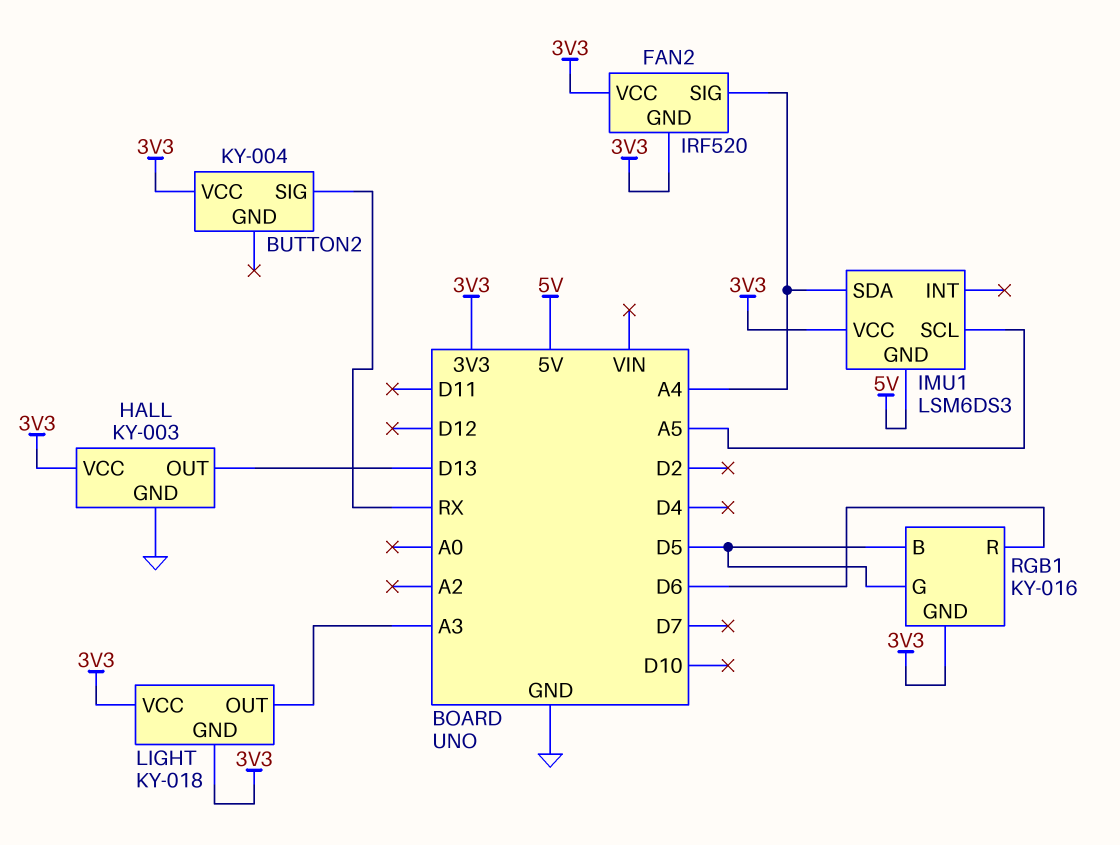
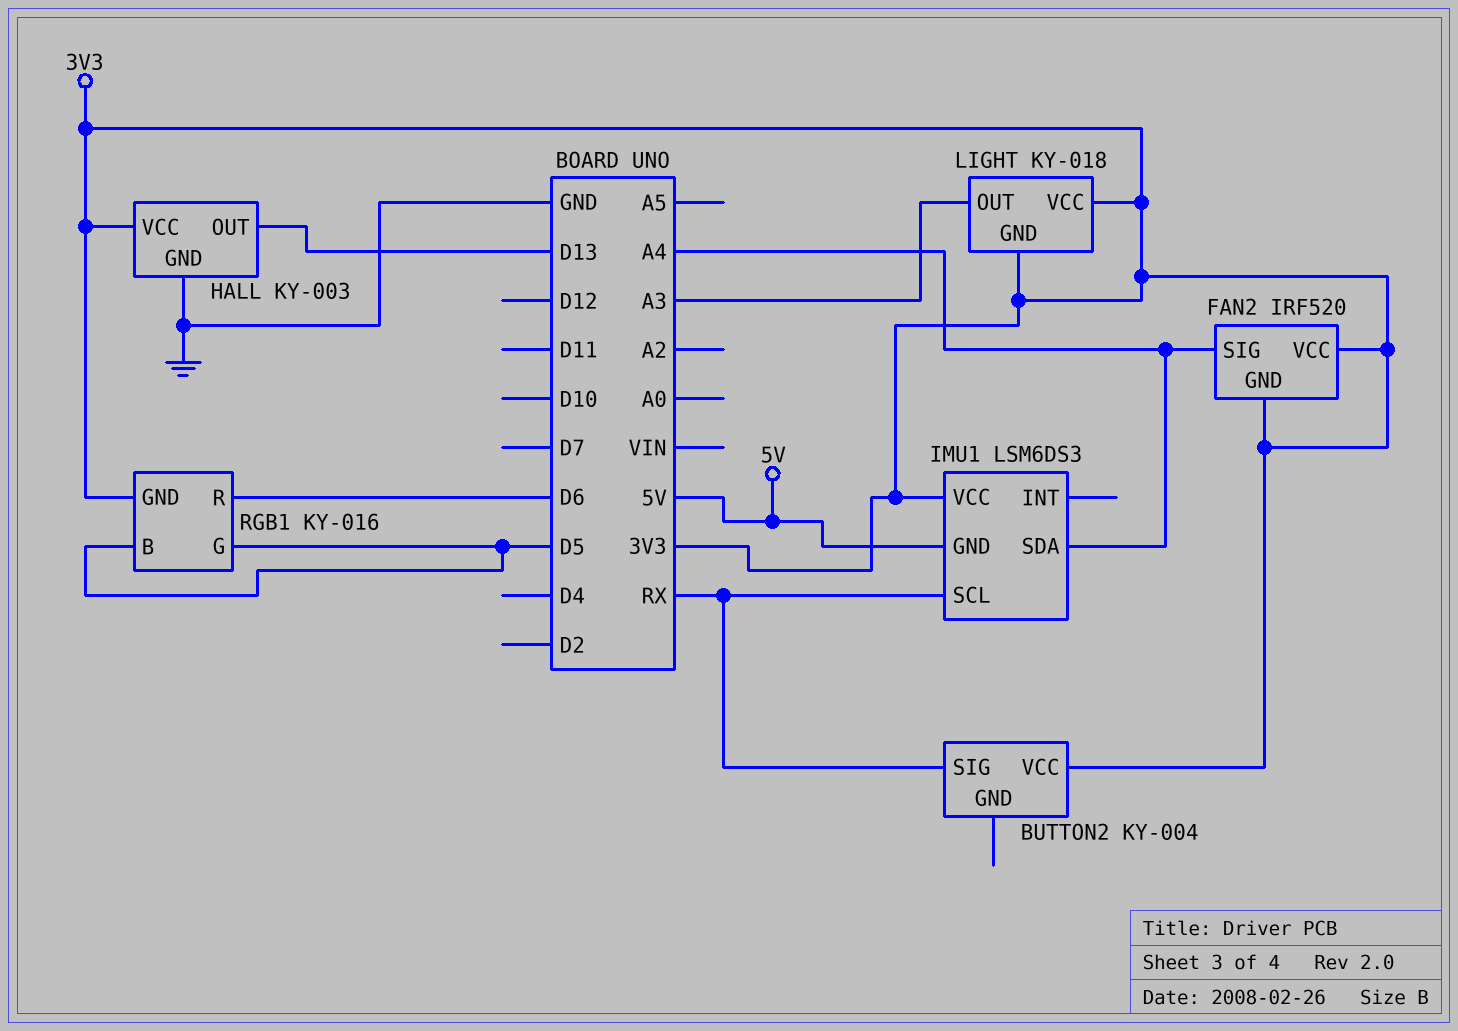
IMU1 pin SCL: A5 -> RX

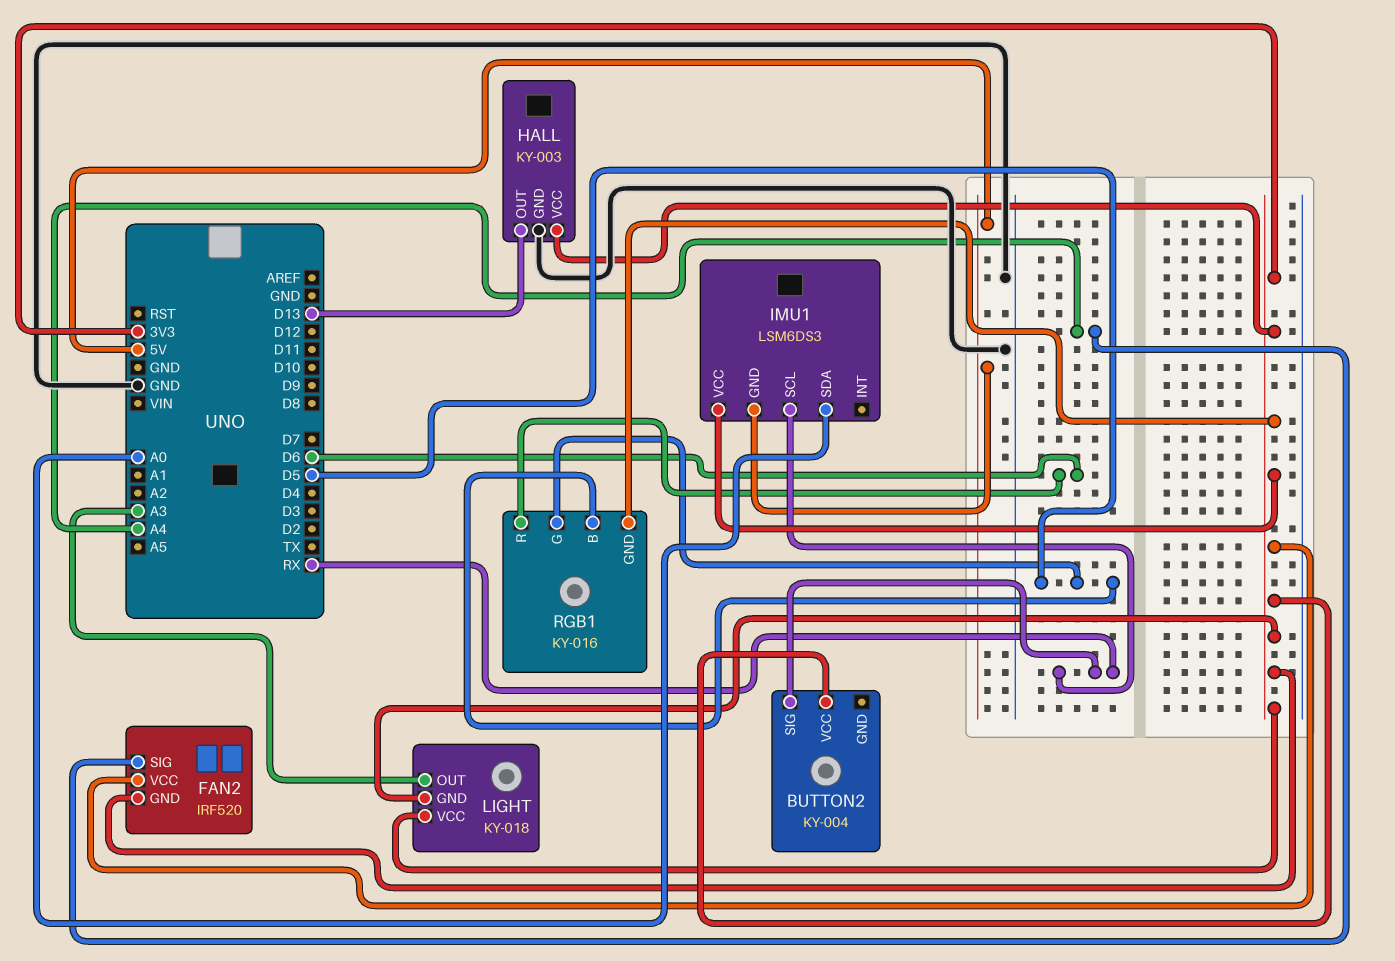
IMU1 pin SDA: A4 -> A0

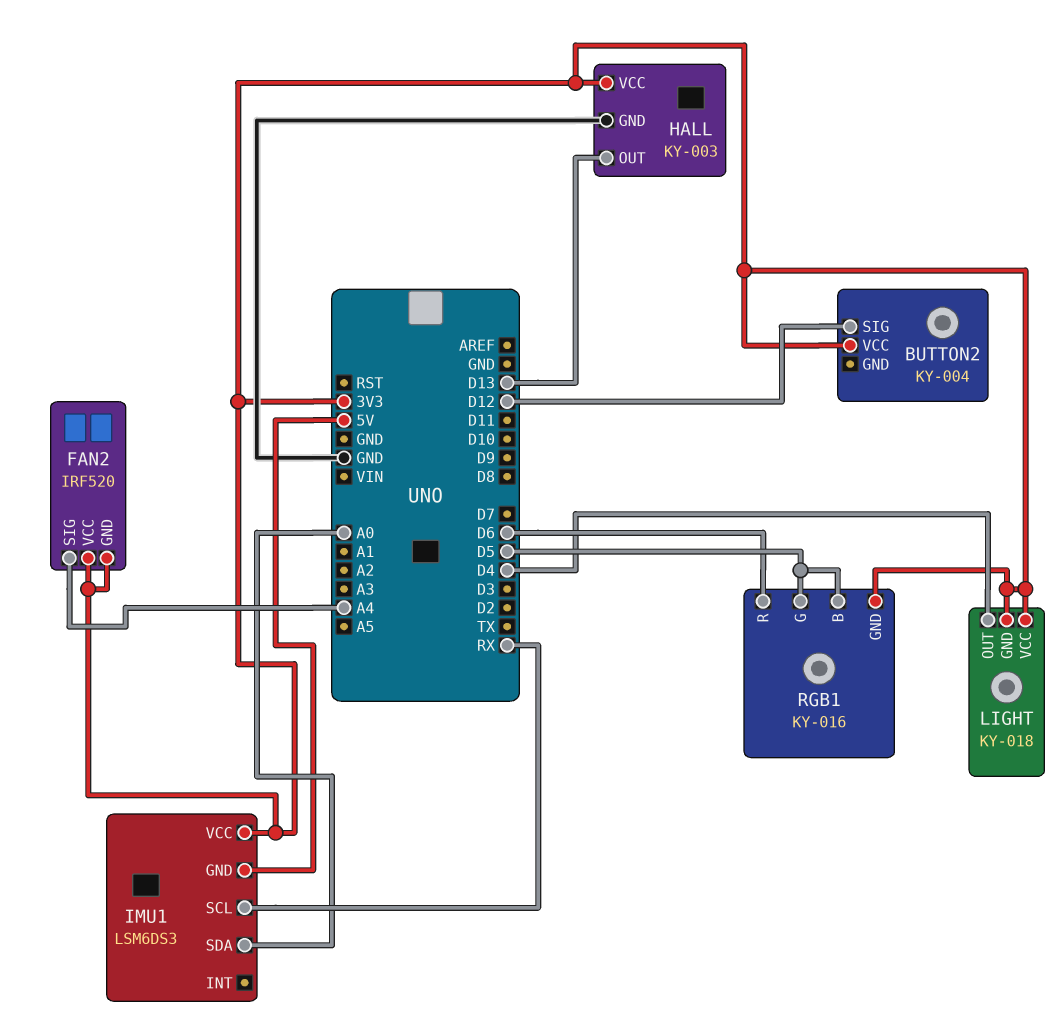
BUTTON2 pin SIG: RX -> D12
LIGHT pin OUT: A3 -> D4

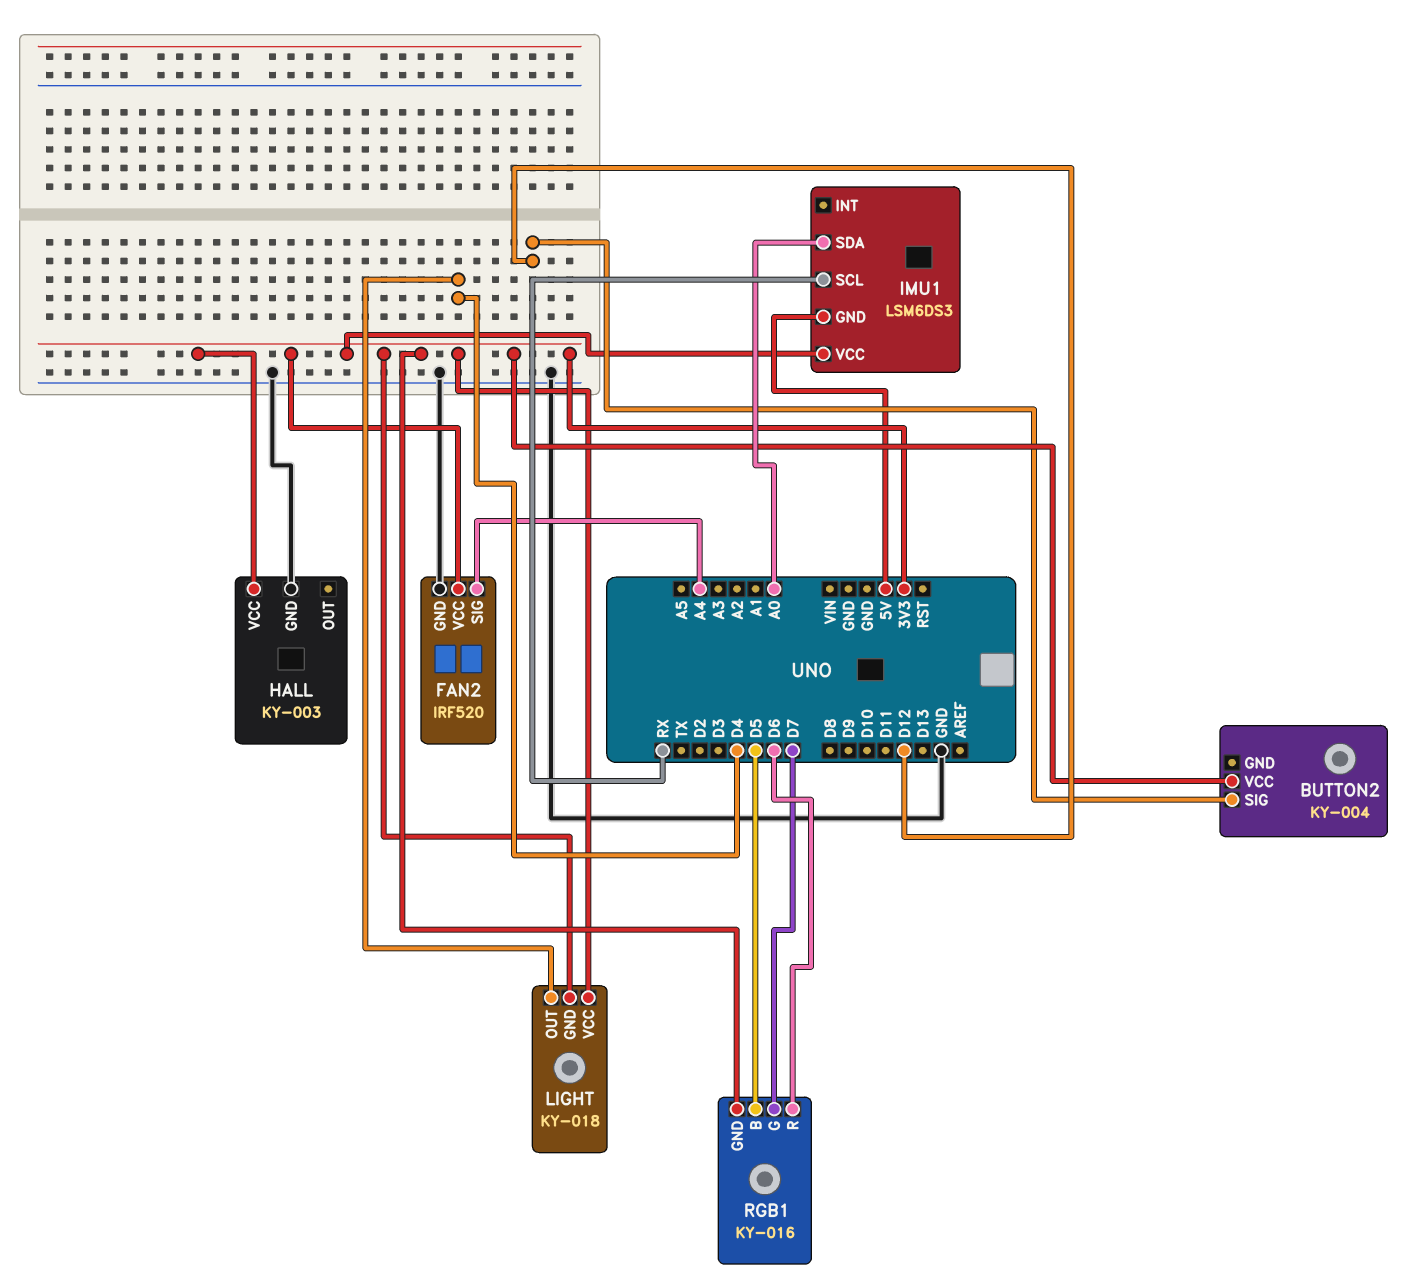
FAN2 pin GND: 3V3 -> GND
HALL pin OUT: D13 -> none
RGB1 pin G: D5 -> D7

